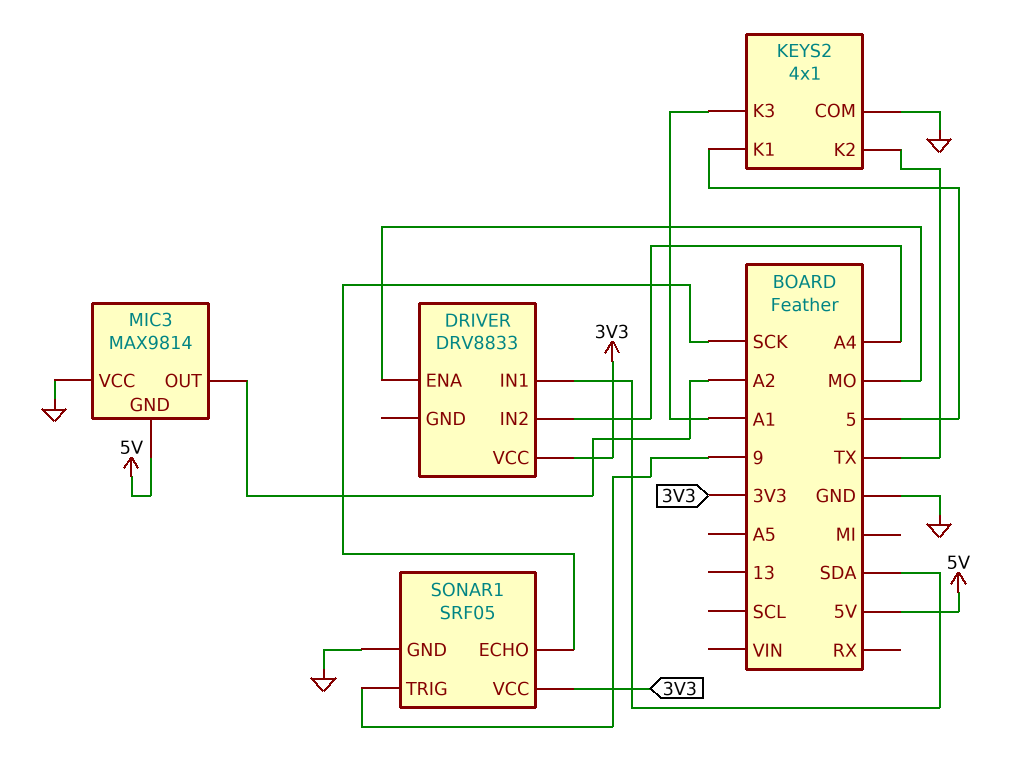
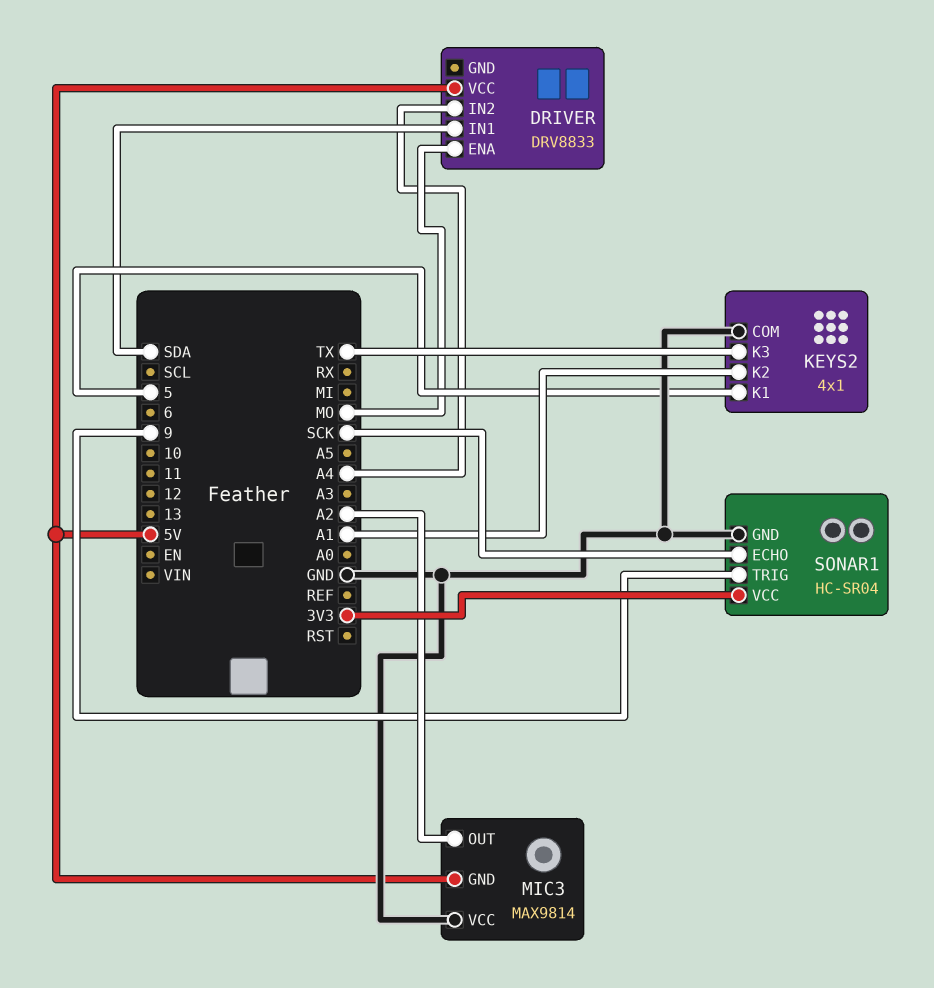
DRIVER pin VCC: 3V3 -> 5V
KEYS2 pin K2: TX -> A1
KEYS2 pin K3: A1 -> TX
SONAR1: SRF05 -> HC-SR04

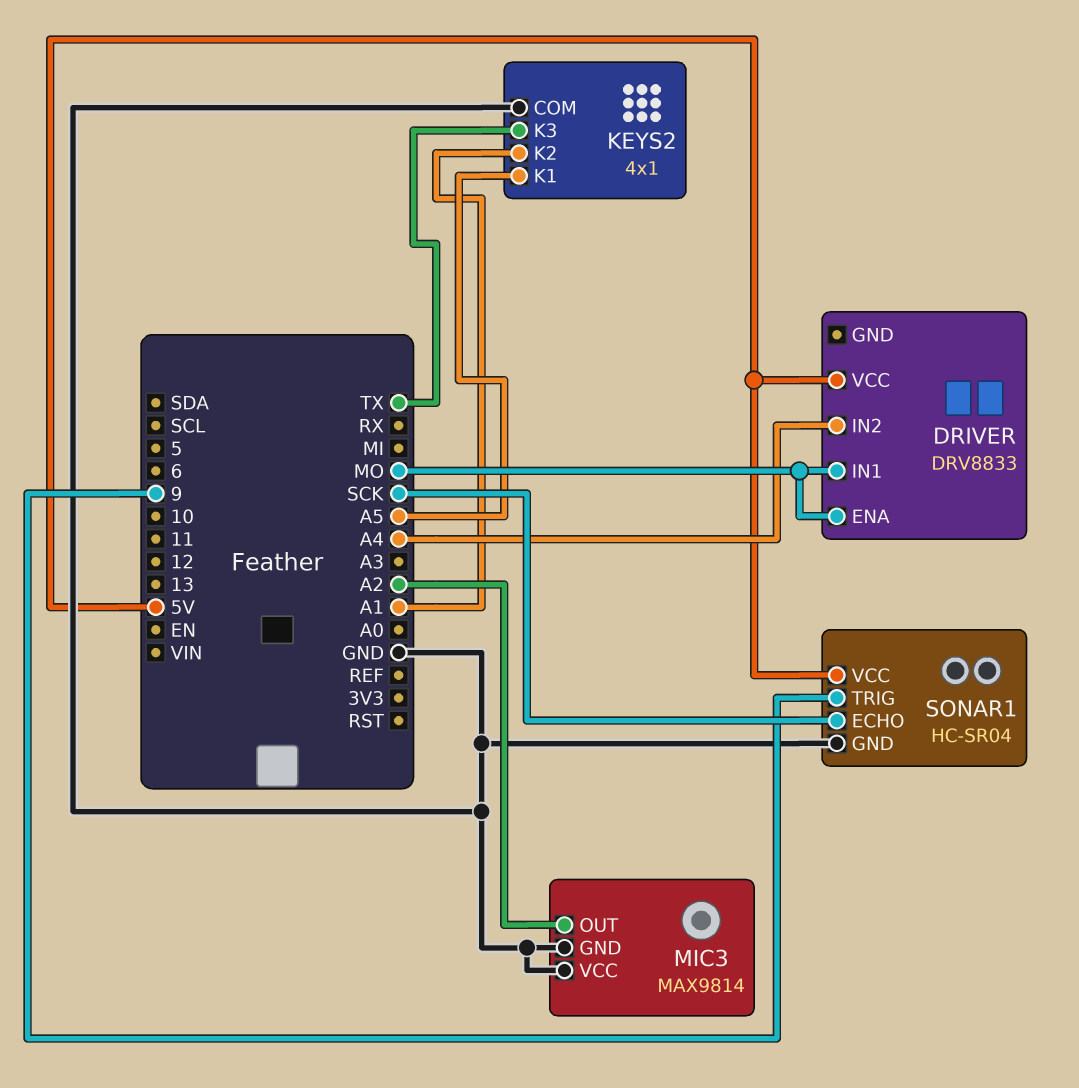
DRIVER pin IN1: SDA -> MO
KEYS2 pin K1: 5 -> A5
MIC3 pin GND: 5V -> GND
SONAR1 pin VCC: 3V3 -> 5V

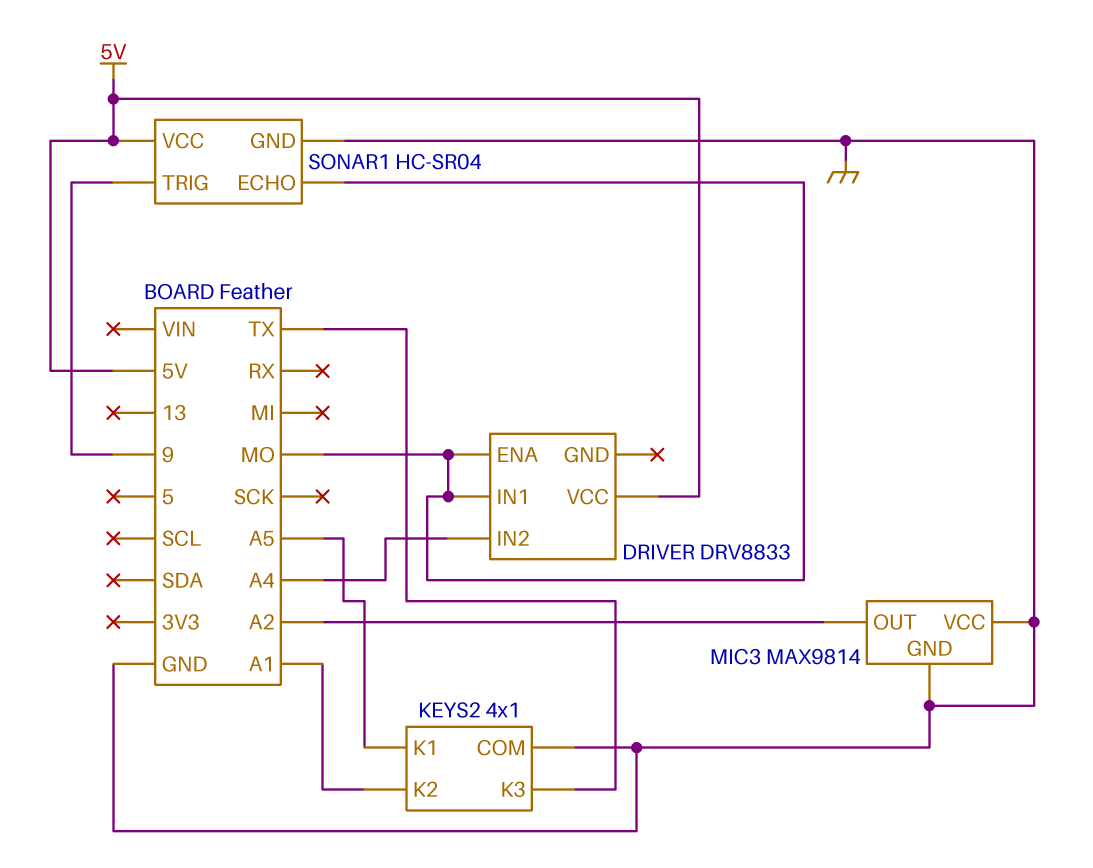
SONAR1 pin ECHO: SCK -> MO

